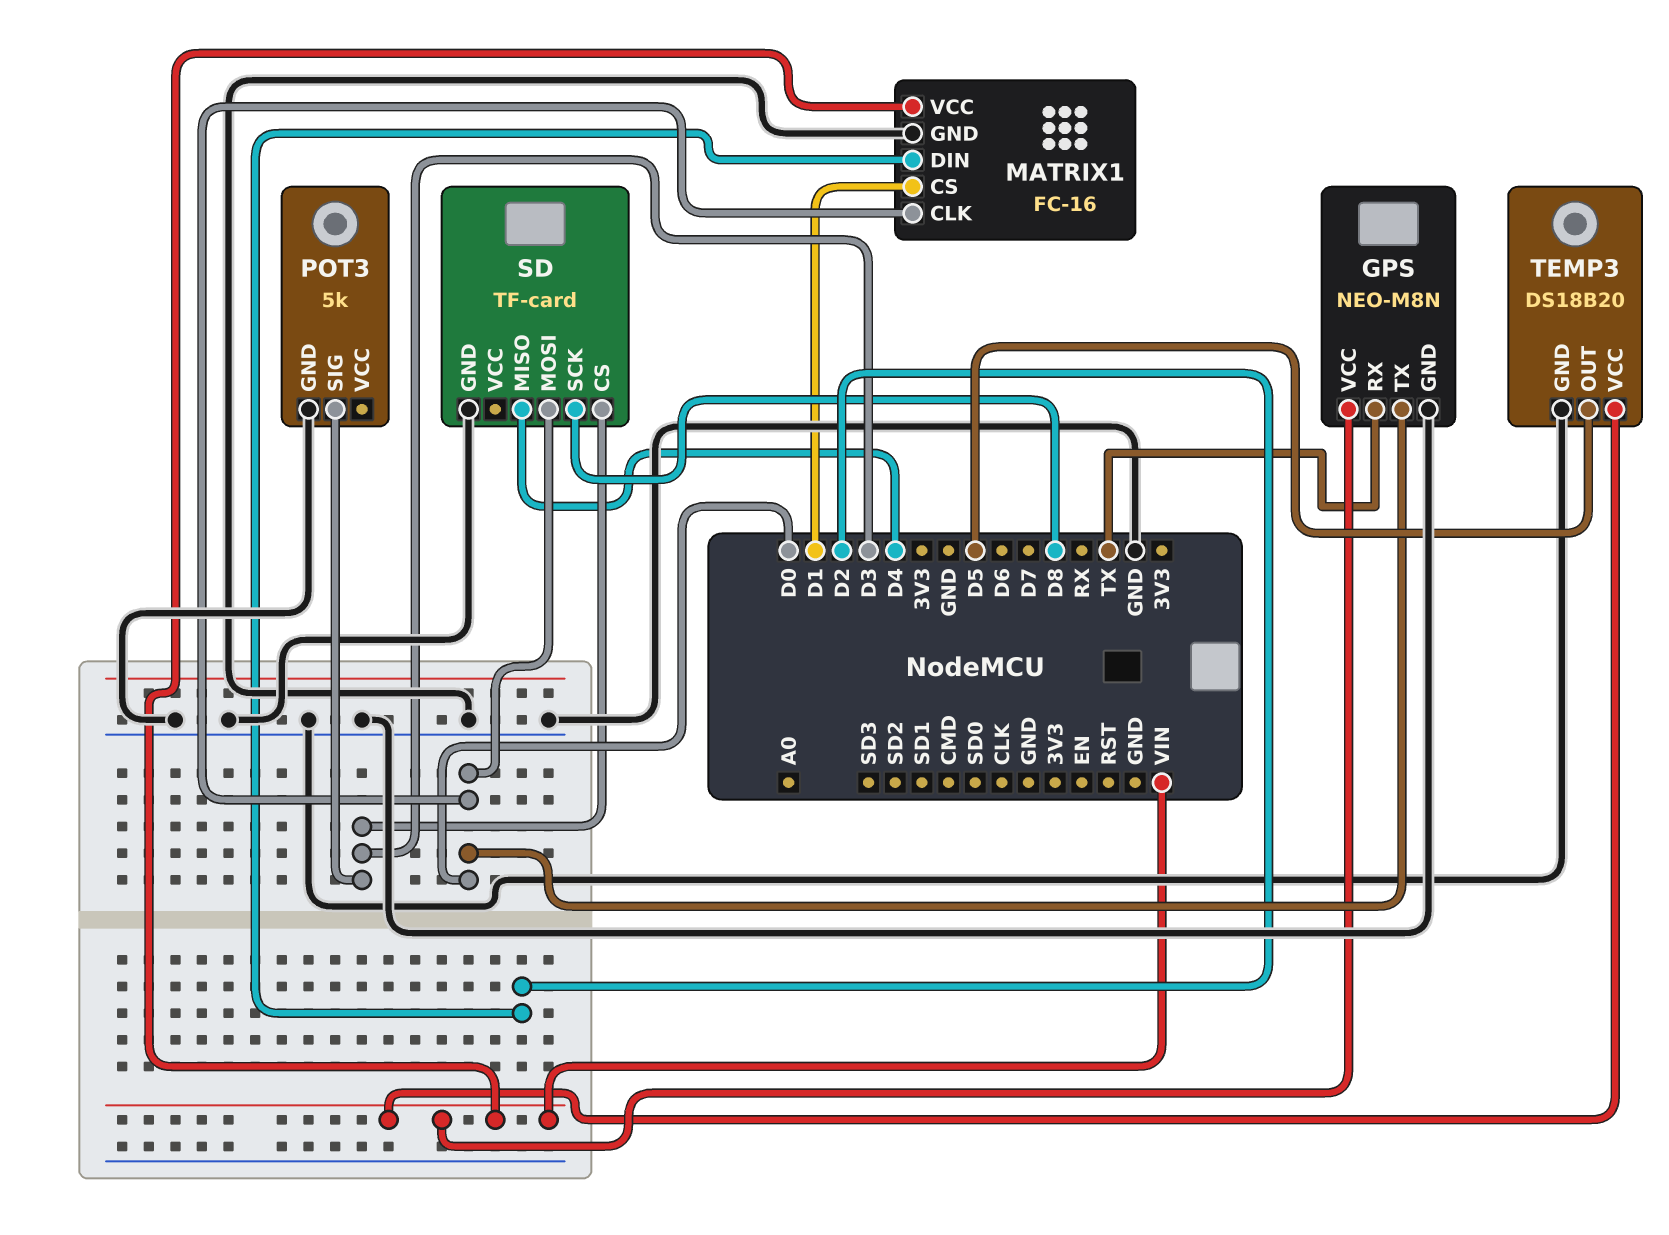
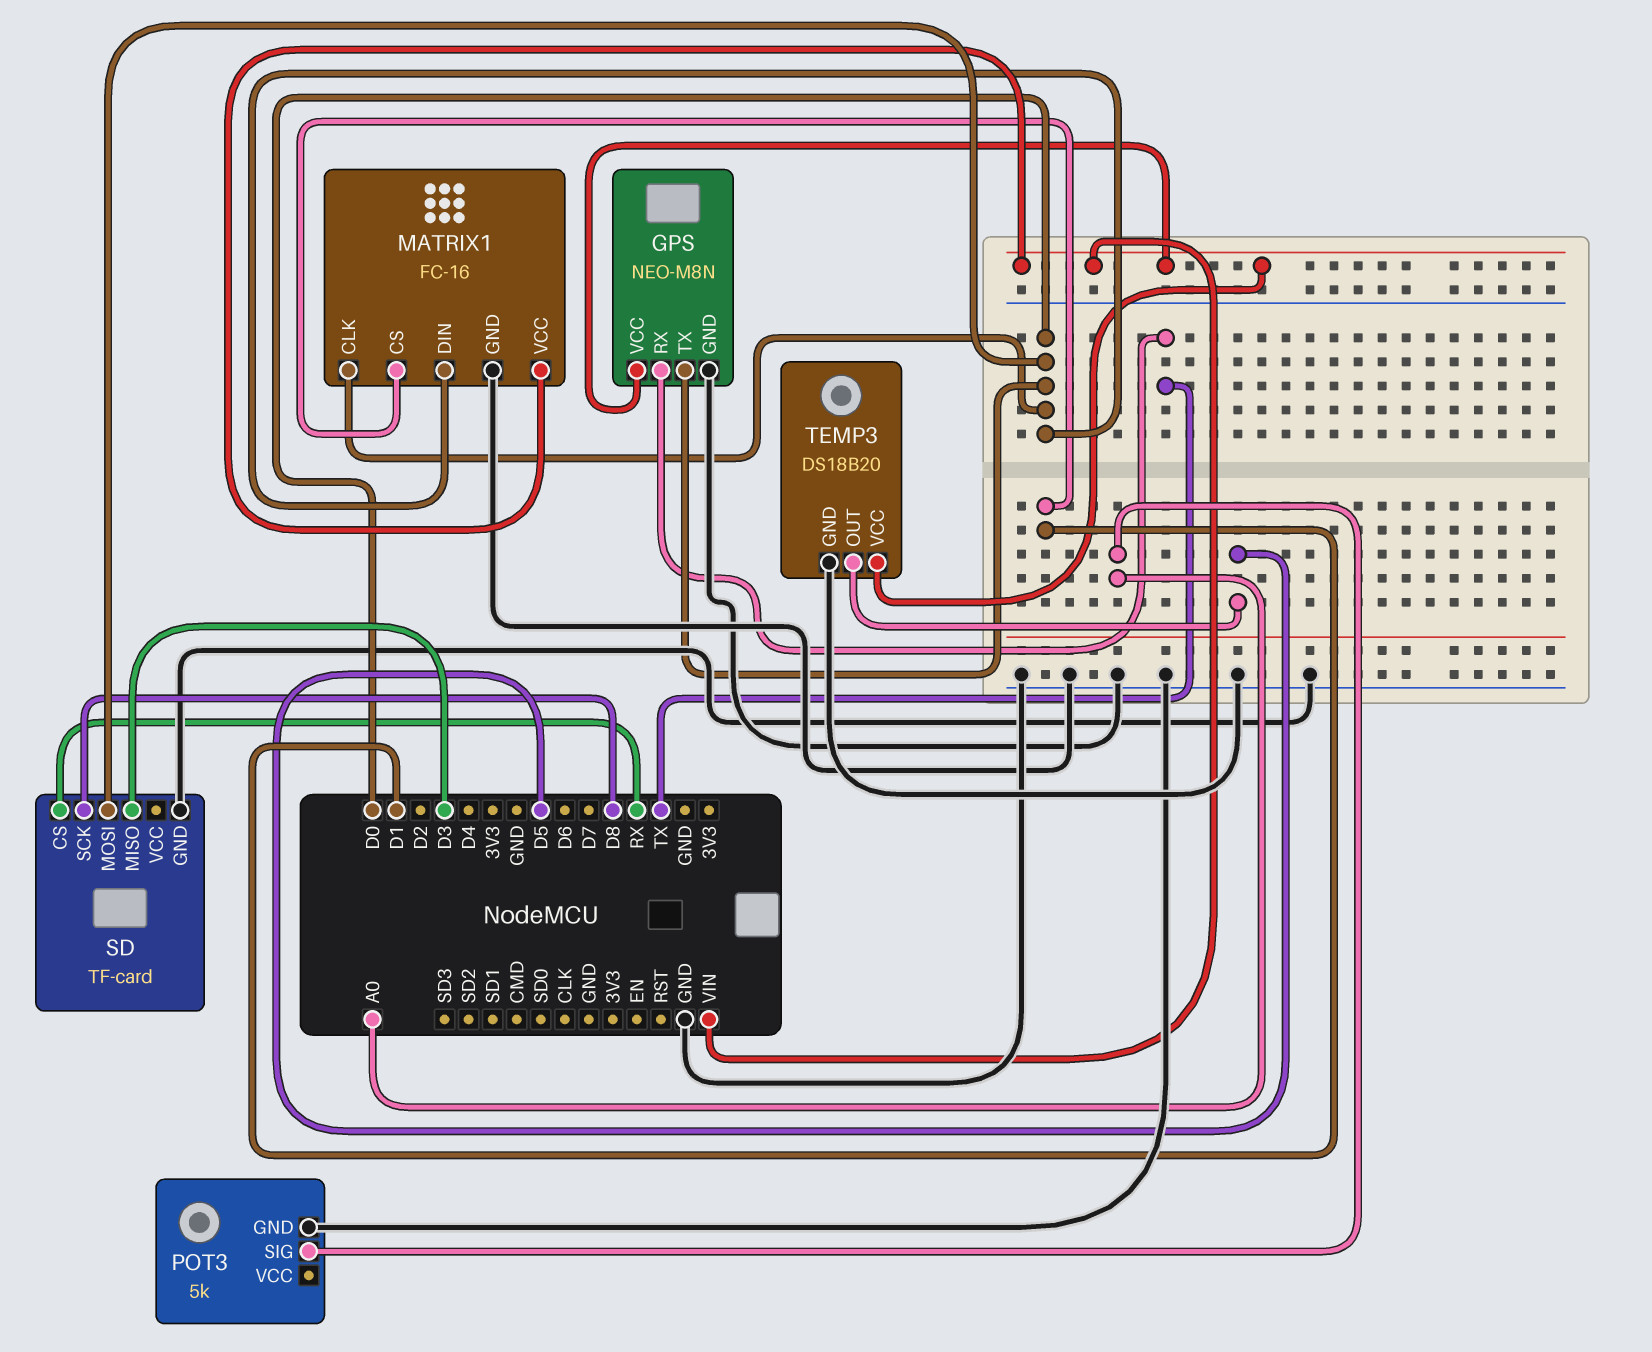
MATRIX1 pin DIN: D2 -> D0
POT3 pin SIG: D3 -> A0
SD pin CS: D3 -> RX
SD pin MISO: D4 -> D3

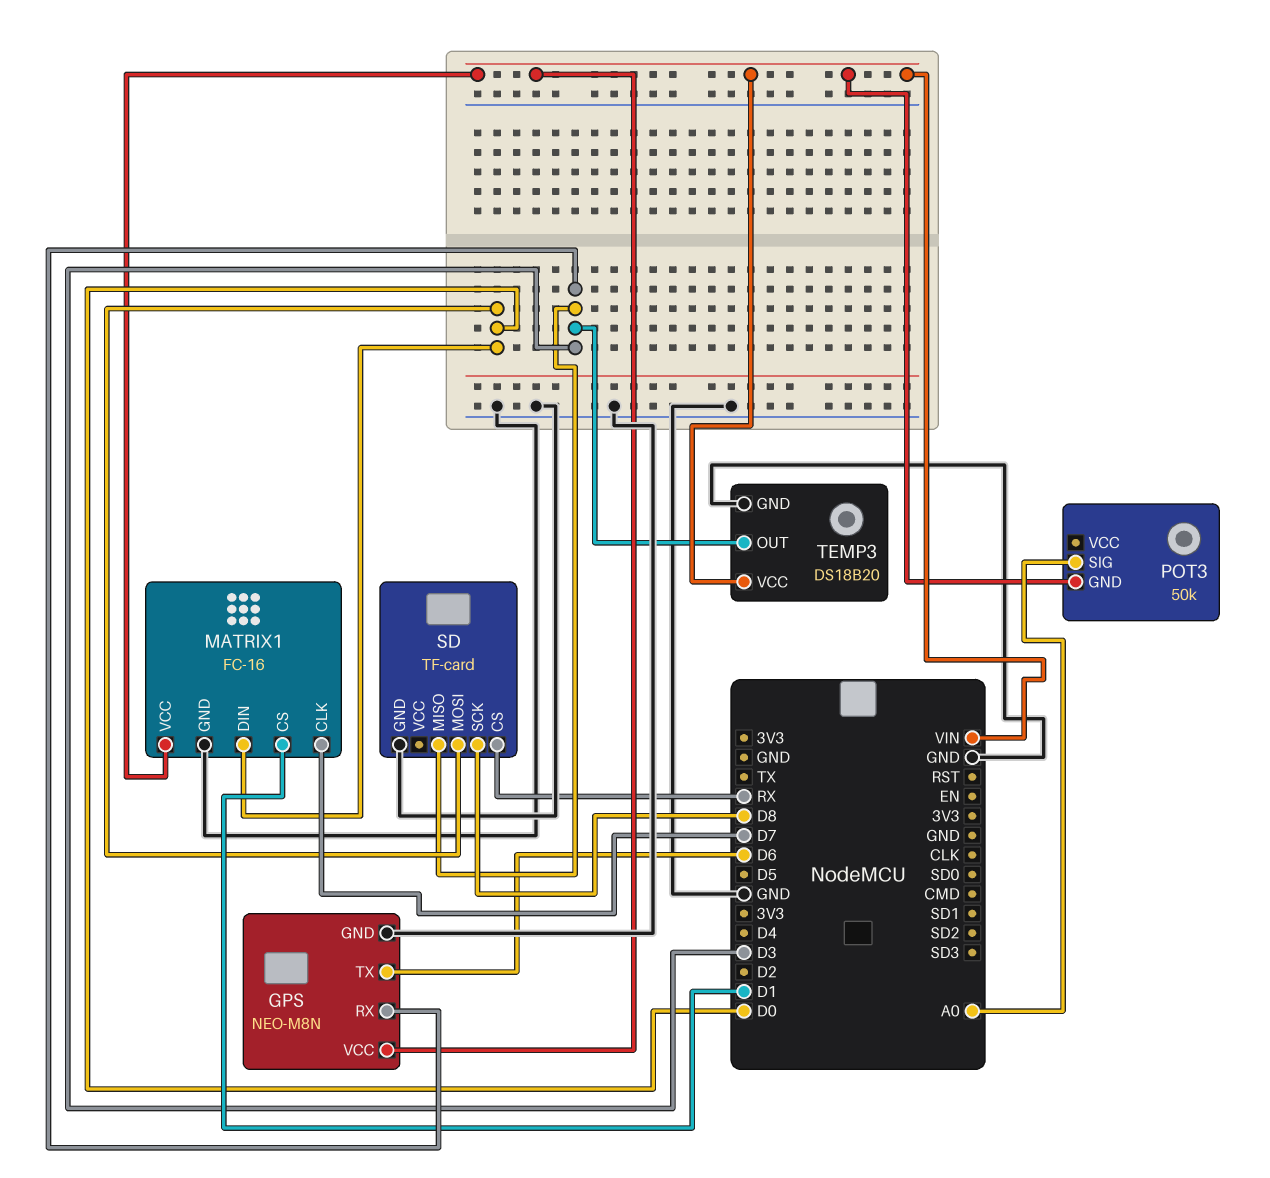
GPS pin RX: TX -> D3
GPS pin TX: D0 -> D6
MATRIX1 pin CLK: D0 -> D7
POT3: 5k -> 50k
POT3 pin GND: GND -> VIN
TEMP3 pin OUT: D5 -> D3

